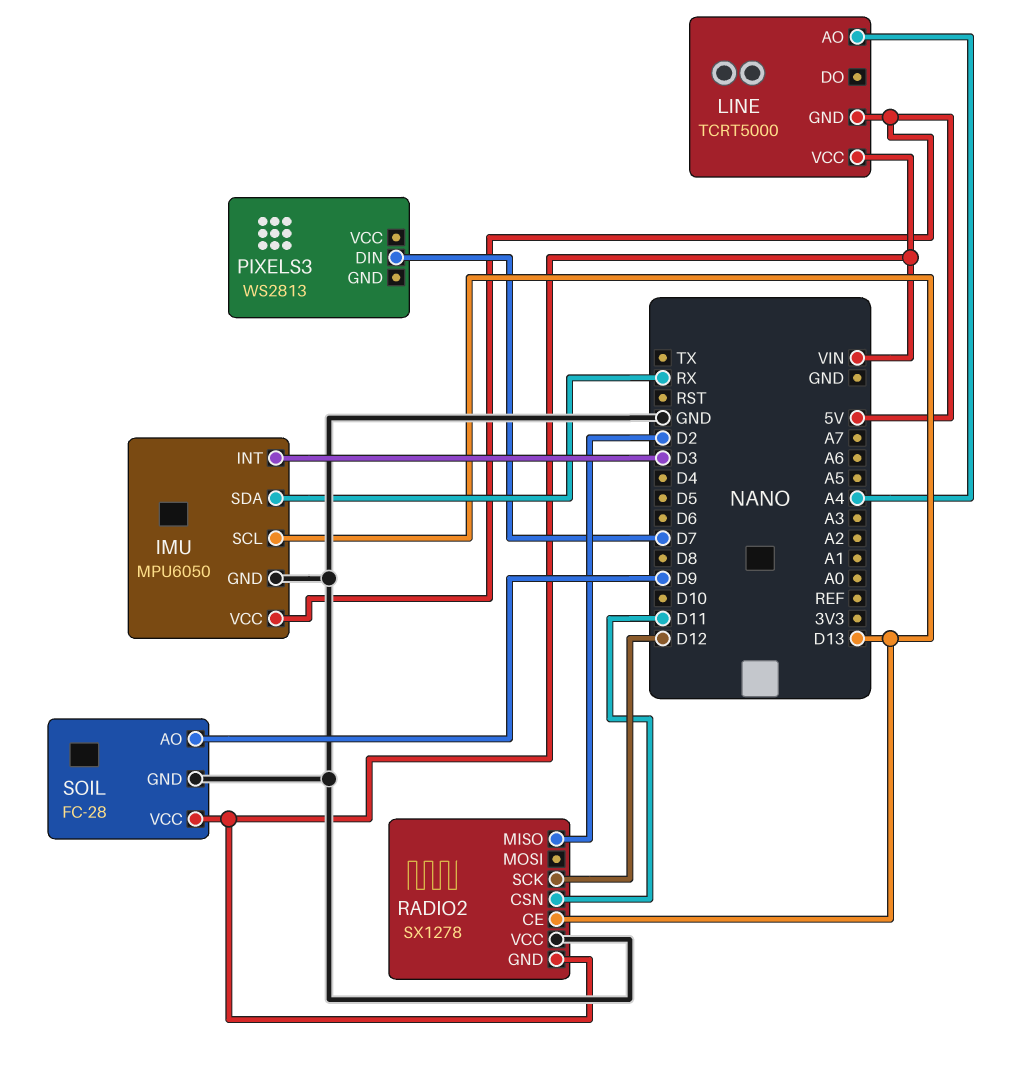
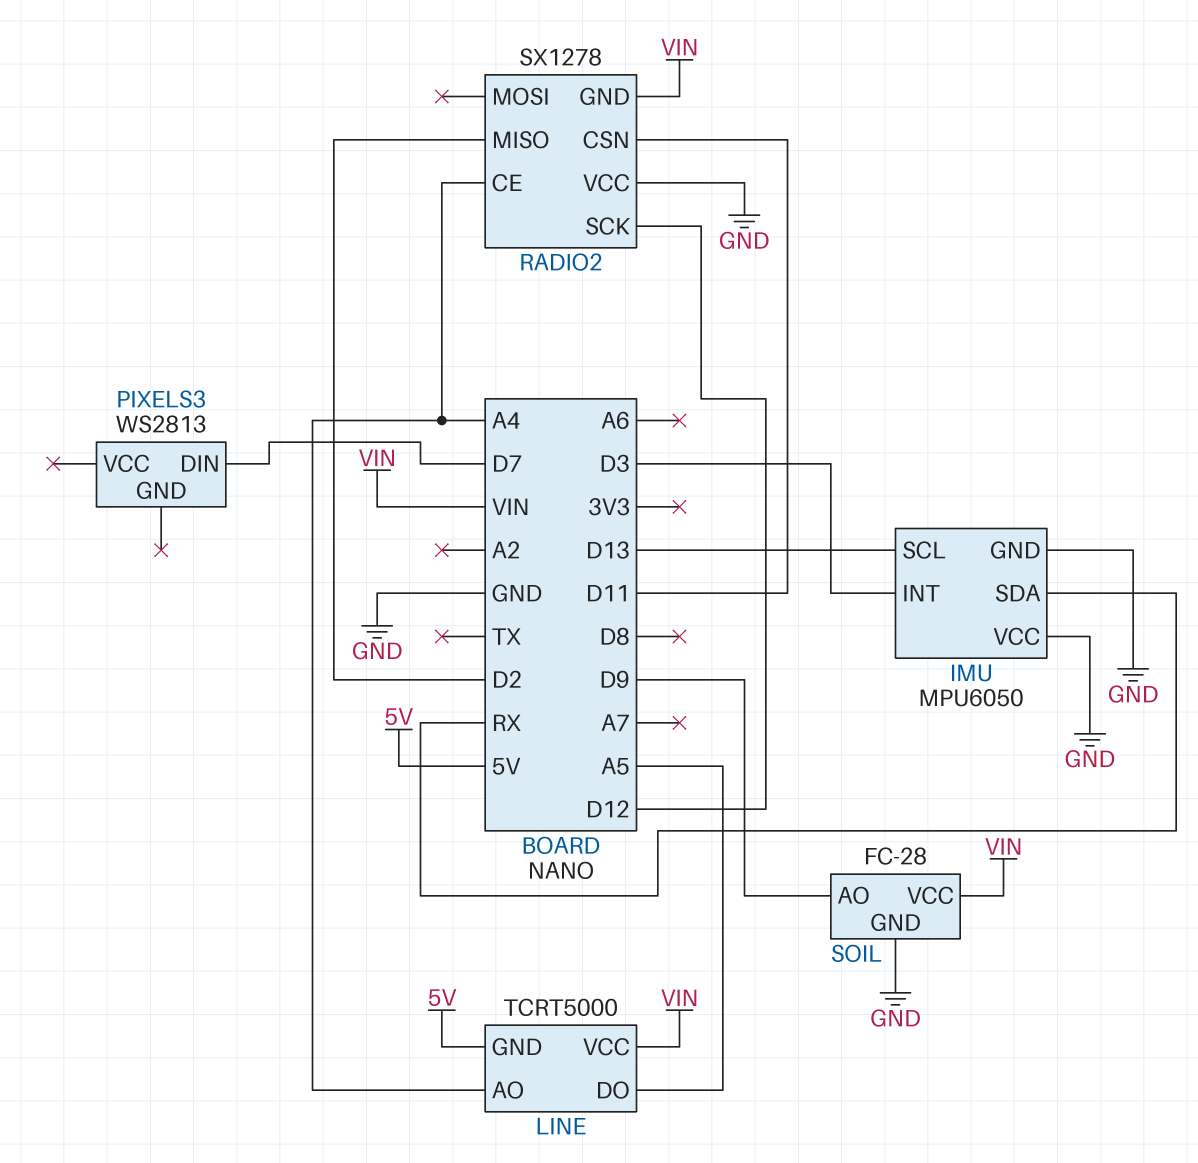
IMU pin VCC: 5V -> GND
LINE pin DO: none -> A5
RADIO2 pin CE: D13 -> A4

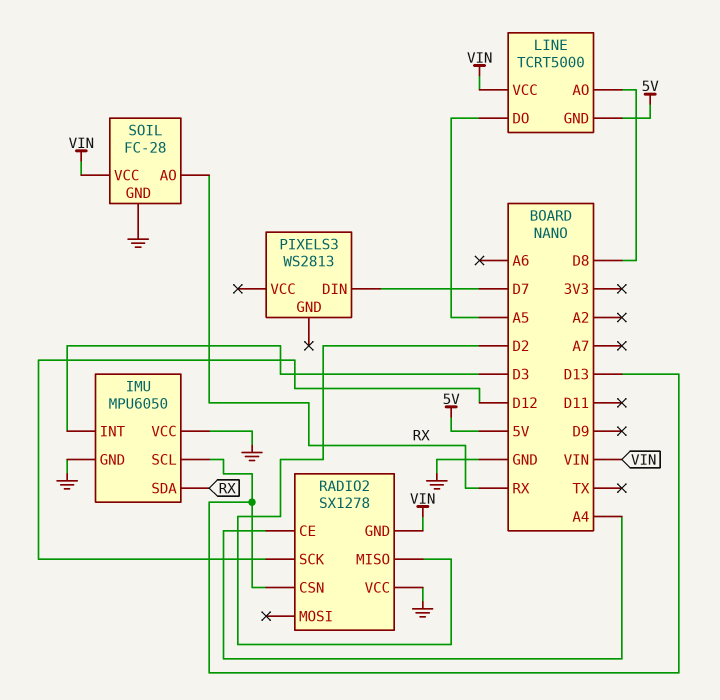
LINE pin AO: A4 -> D8
RADIO2 pin CSN: D11 -> D13
SOIL pin AO: D9 -> RX

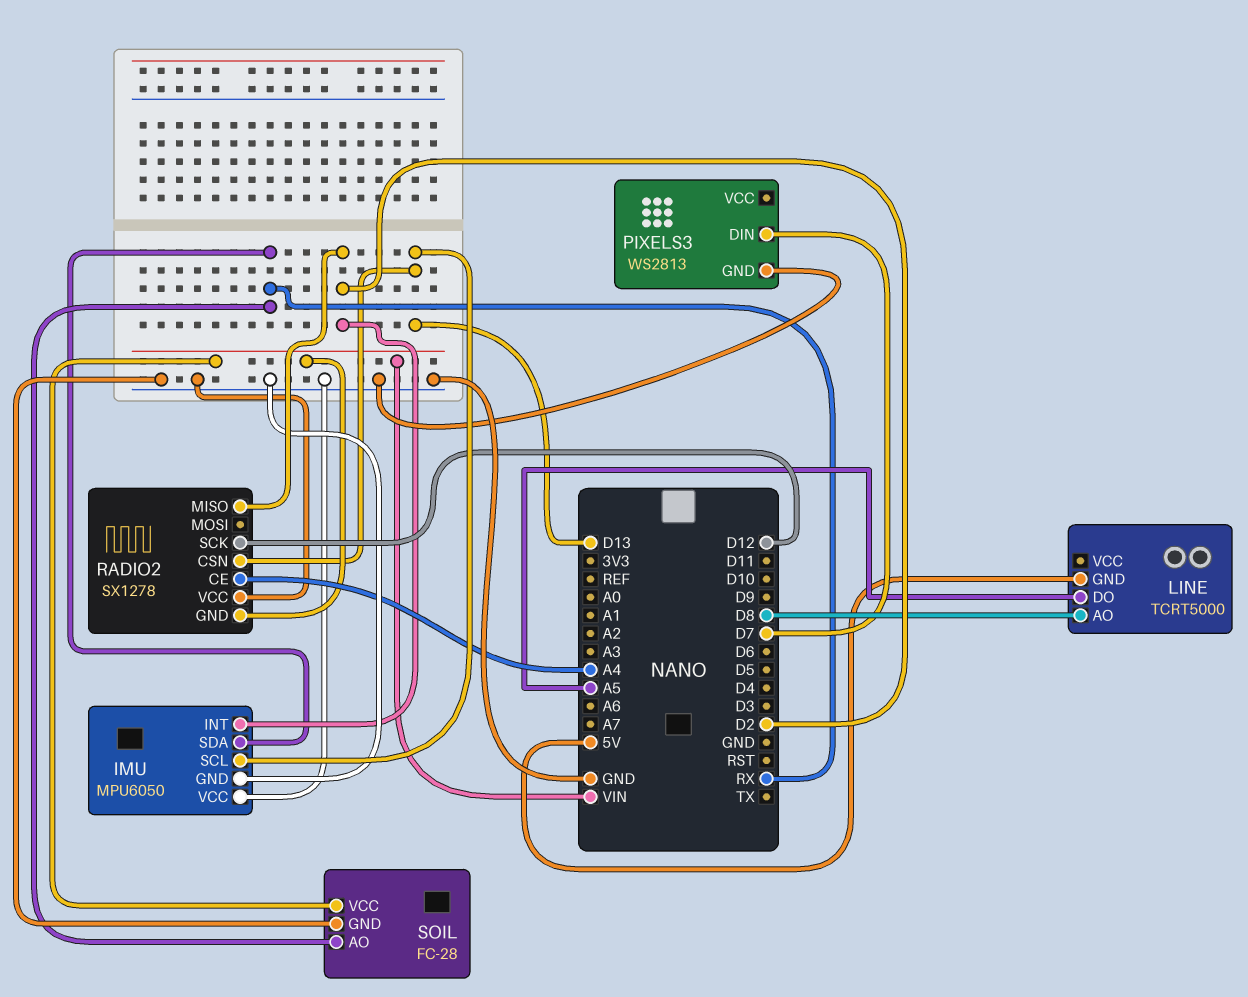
IMU pin INT: D3 -> D2
LINE pin VCC: VIN -> none
PIXELS3 pin GND: none -> GND

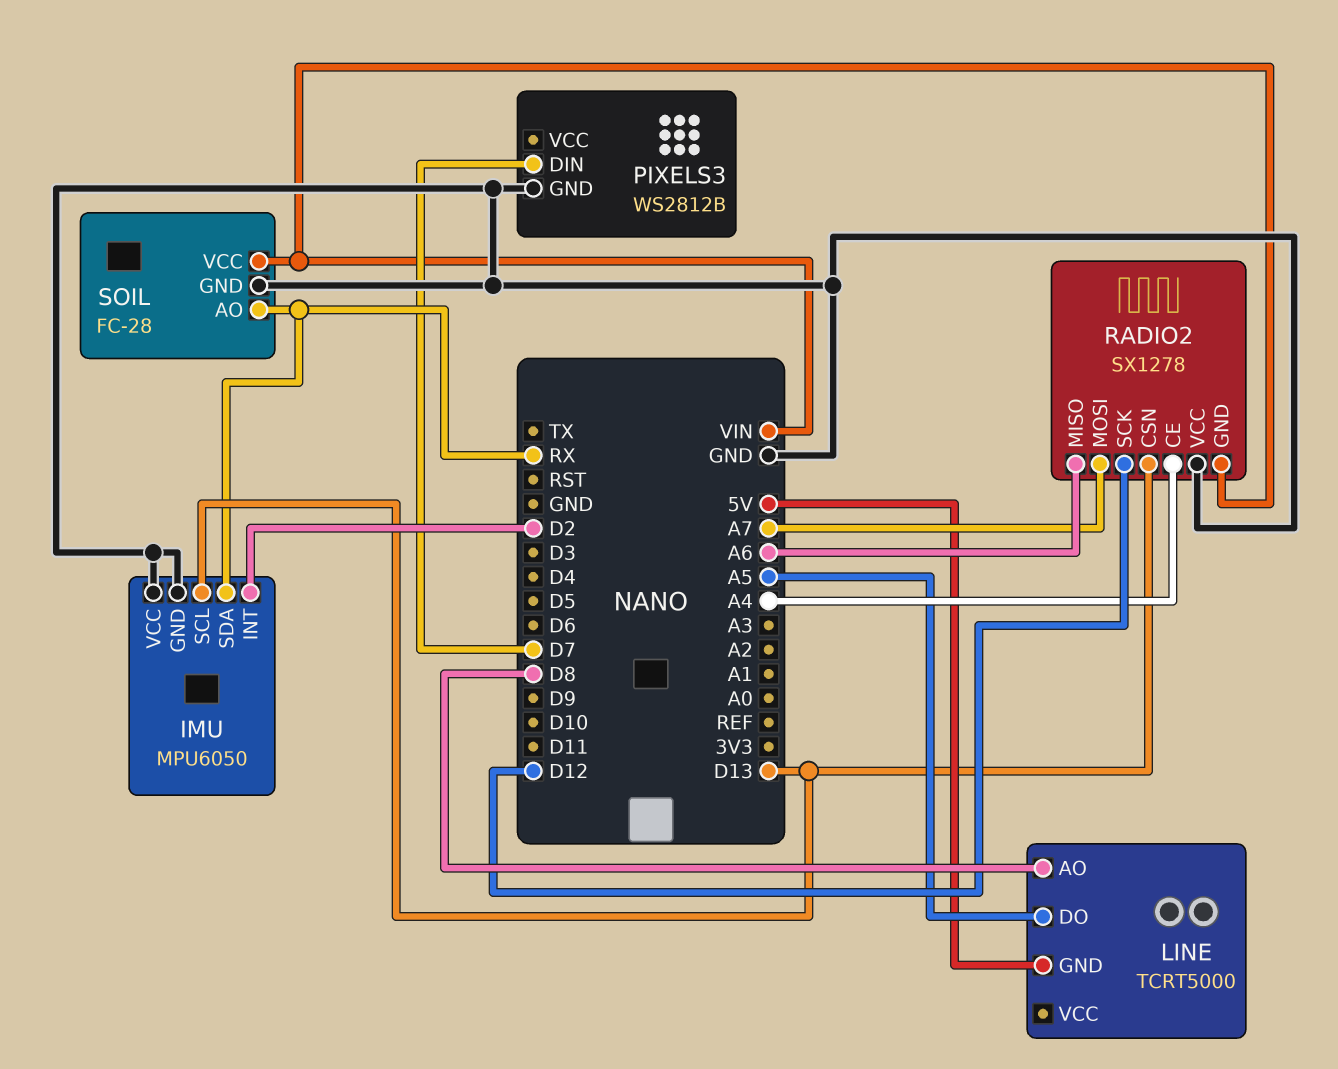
PIXELS3: WS2813 -> WS2812B
RADIO2 pin MISO: D2 -> A6
RADIO2 pin MOSI: none -> A7

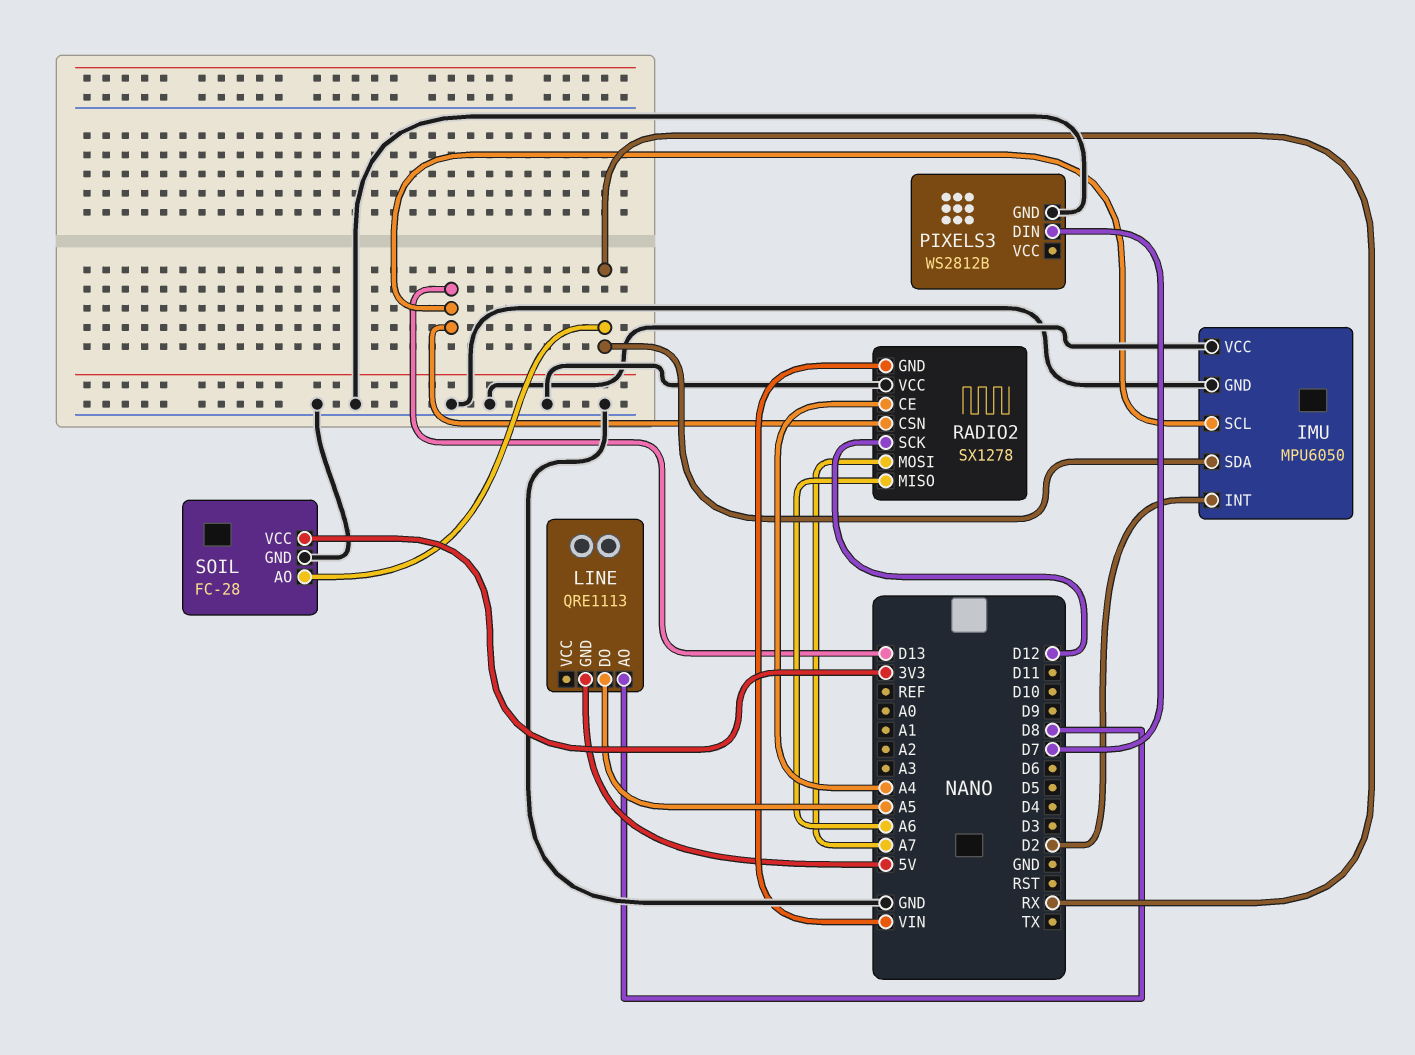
LINE: TCRT5000 -> QRE1113
SOIL pin VCC: VIN -> 3V3

